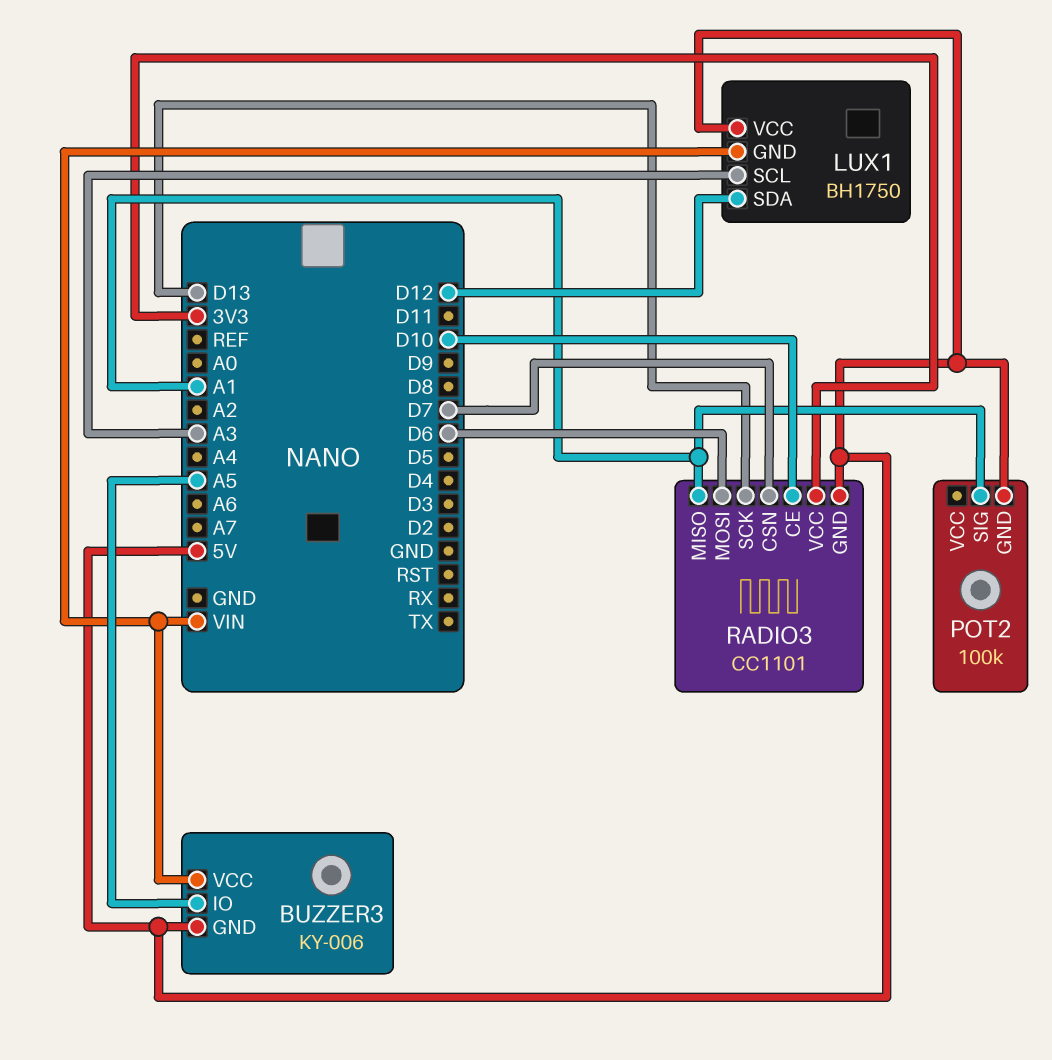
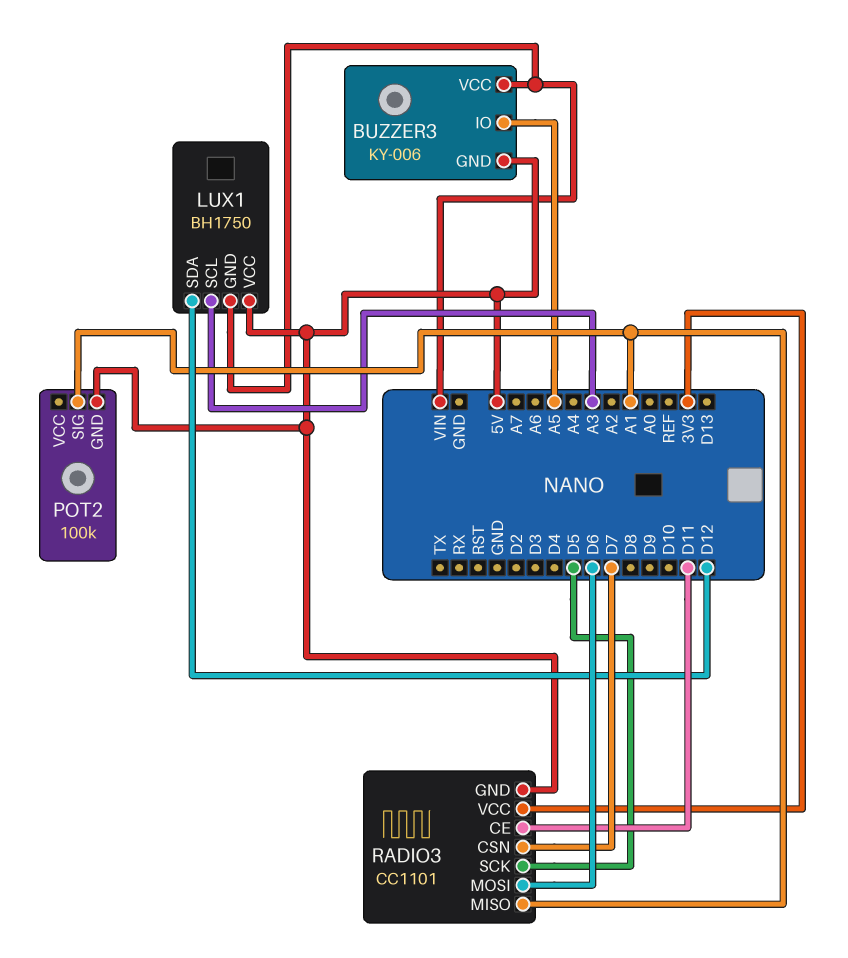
RADIO3 pin CE: D10 -> D11
RADIO3 pin SCK: D13 -> D5

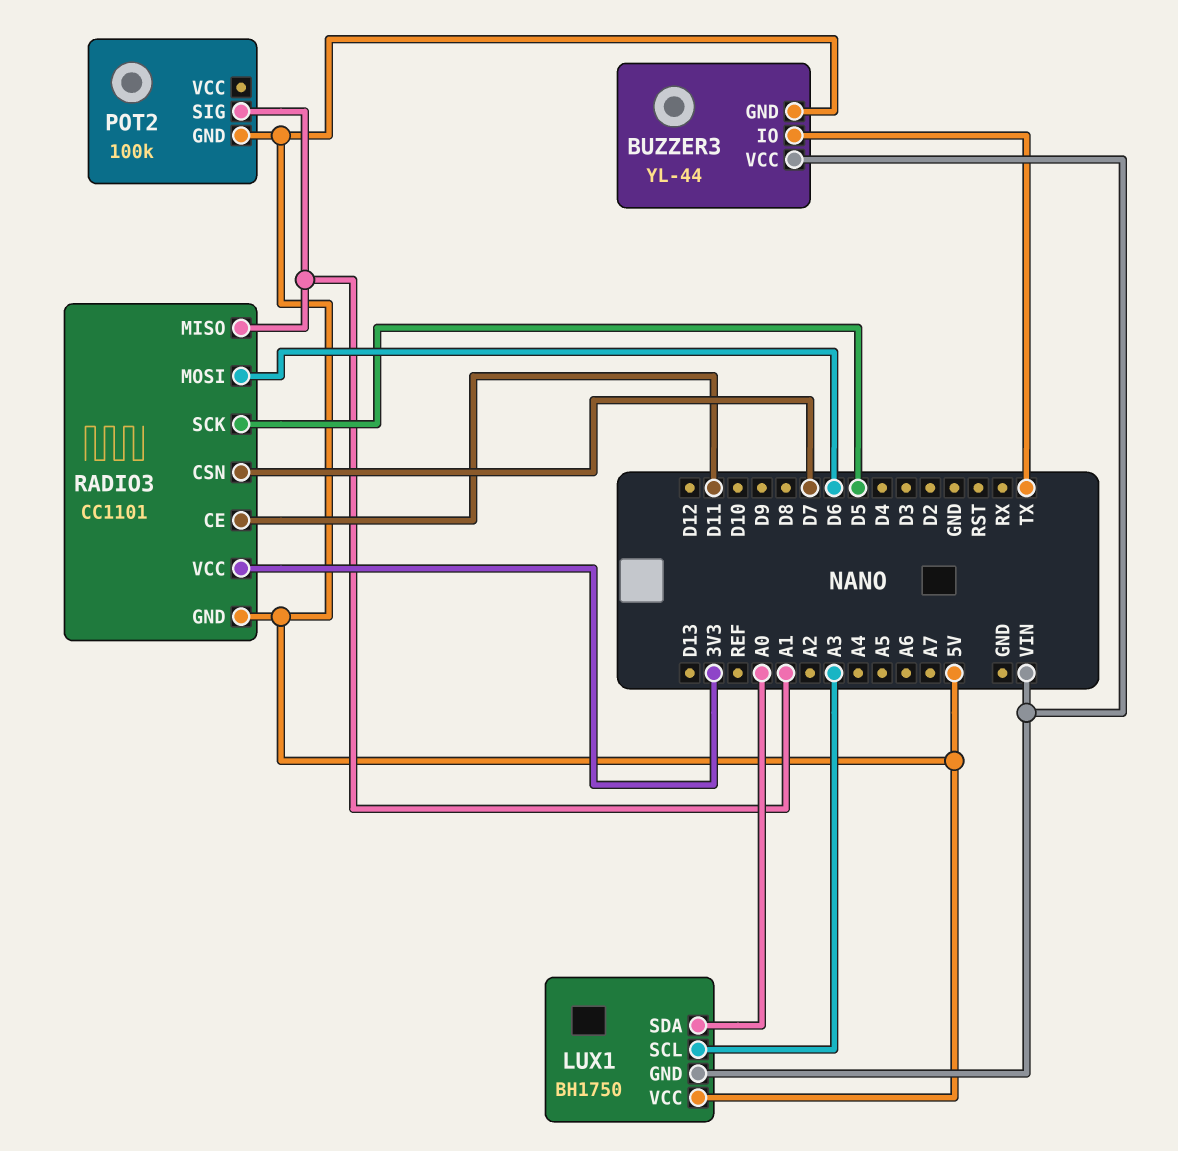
BUZZER3: KY-006 -> YL-44
BUZZER3 pin IO: A5 -> TX
LUX1 pin SDA: D12 -> A0

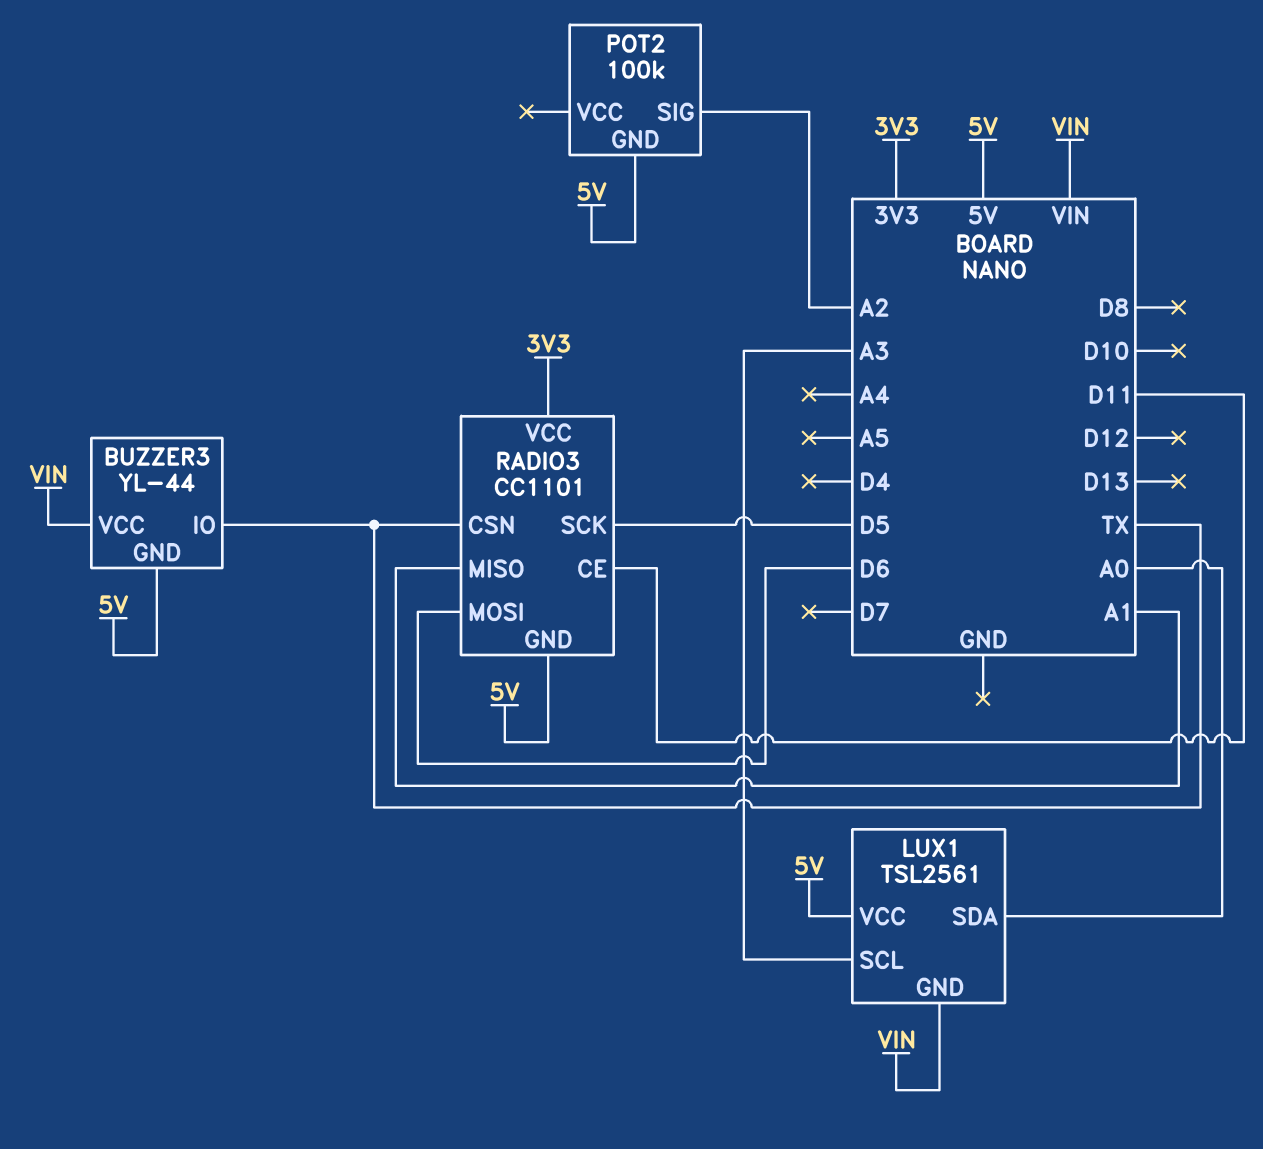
LUX1: BH1750 -> TSL2561
POT2 pin SIG: A1 -> A2
RADIO3 pin CSN: D7 -> TX

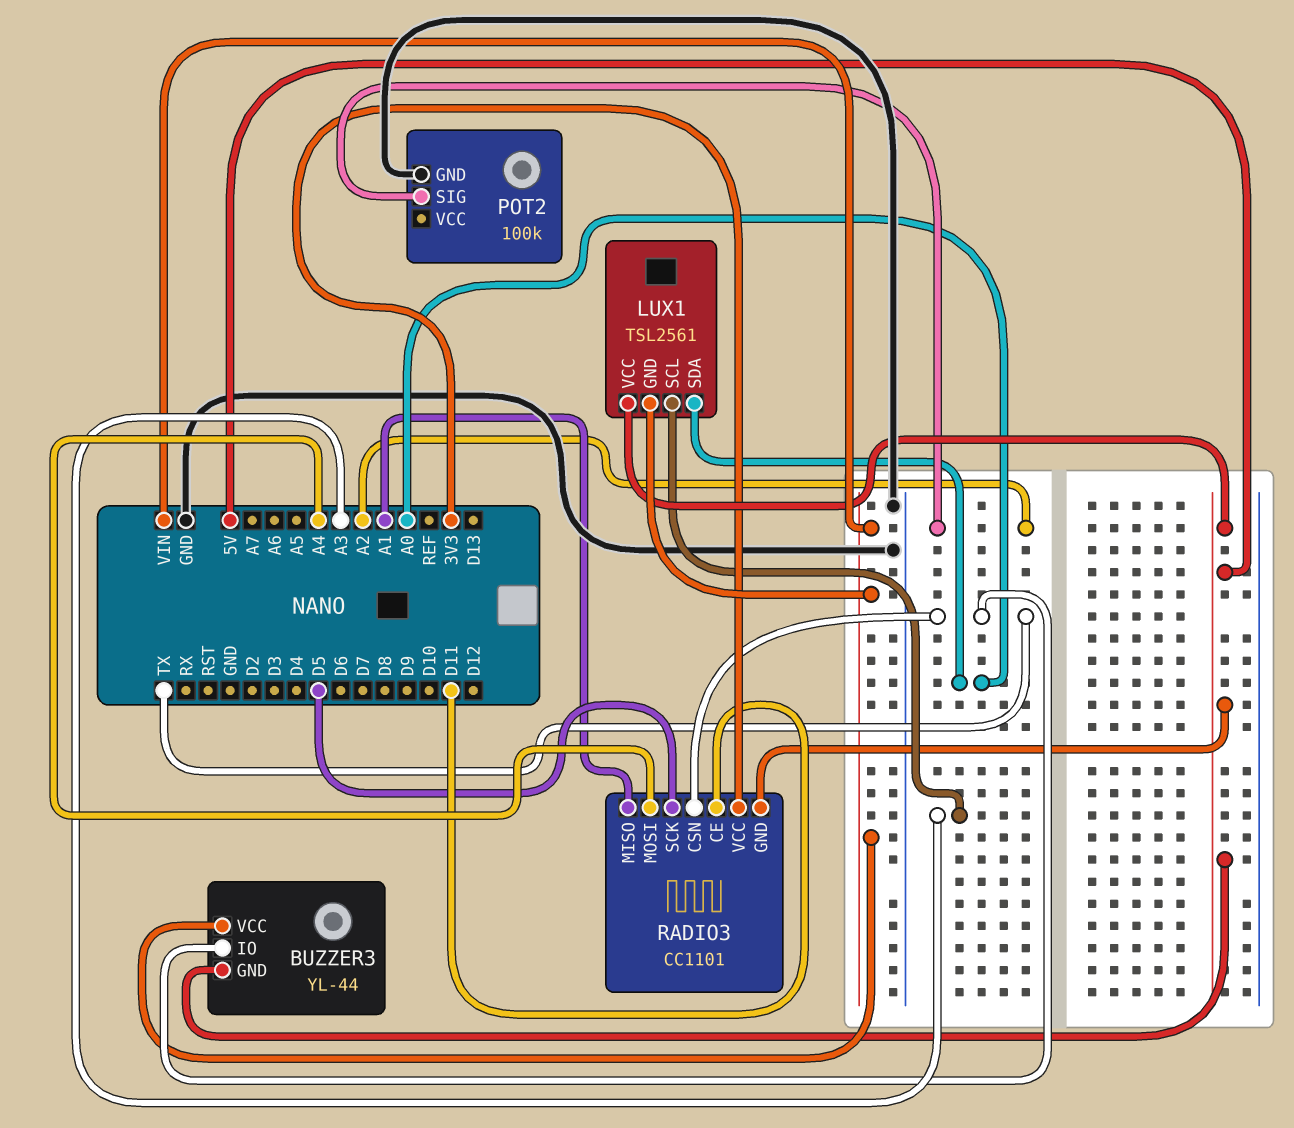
POT2 pin GND: 5V -> GND
RADIO3 pin MOSI: D6 -> A4

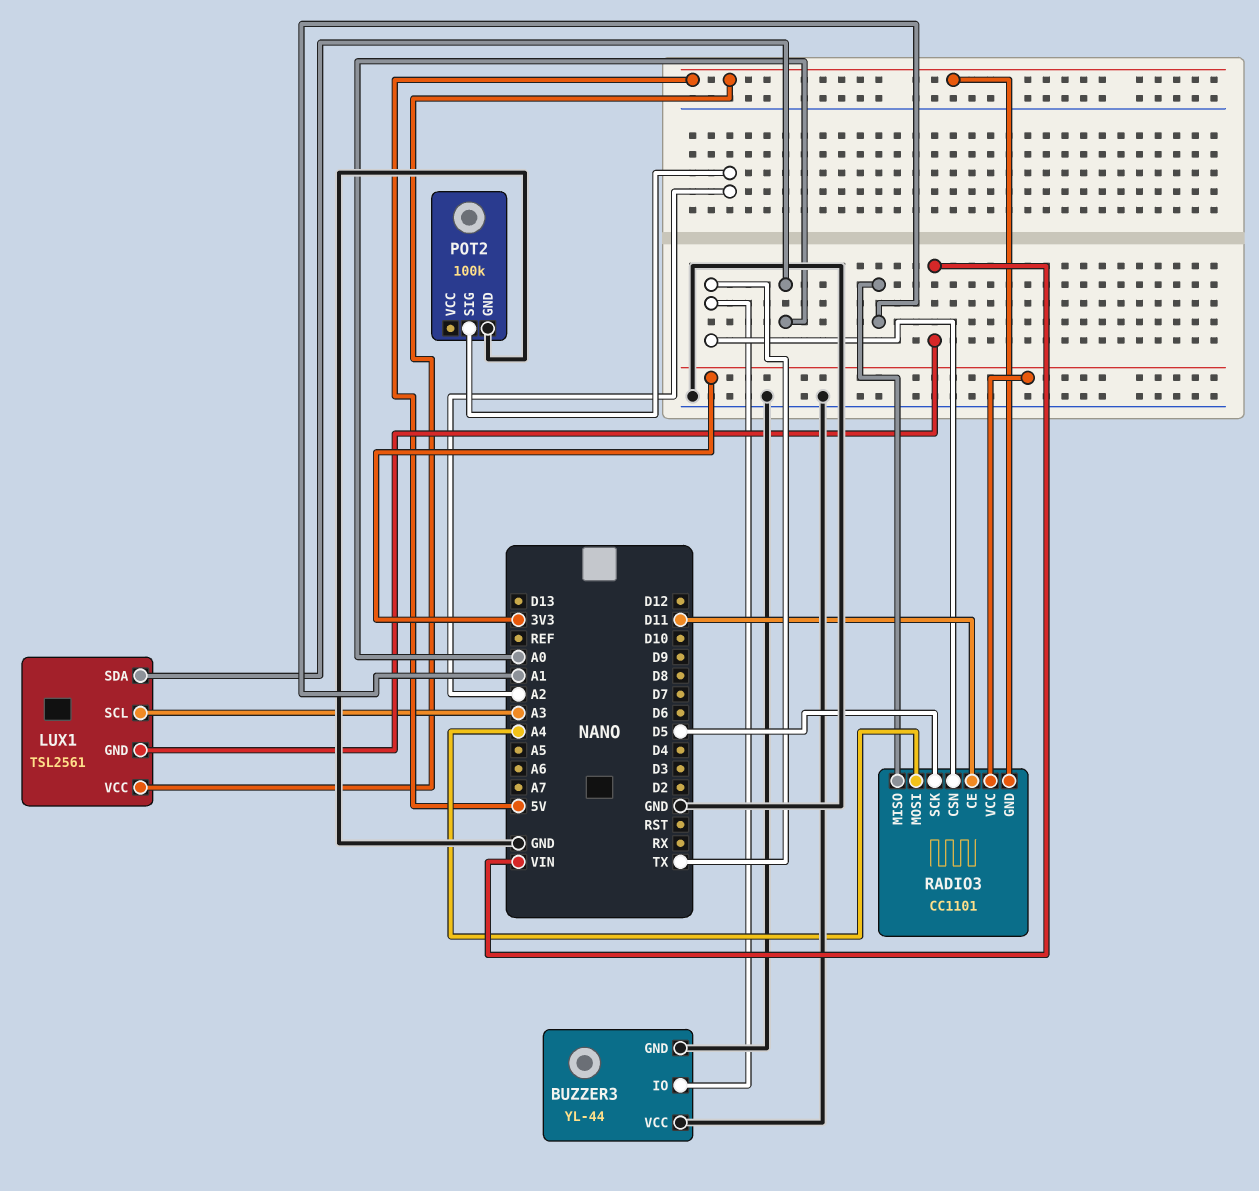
BUZZER3 pin GND: 5V -> GND
BUZZER3 pin VCC: VIN -> GND

